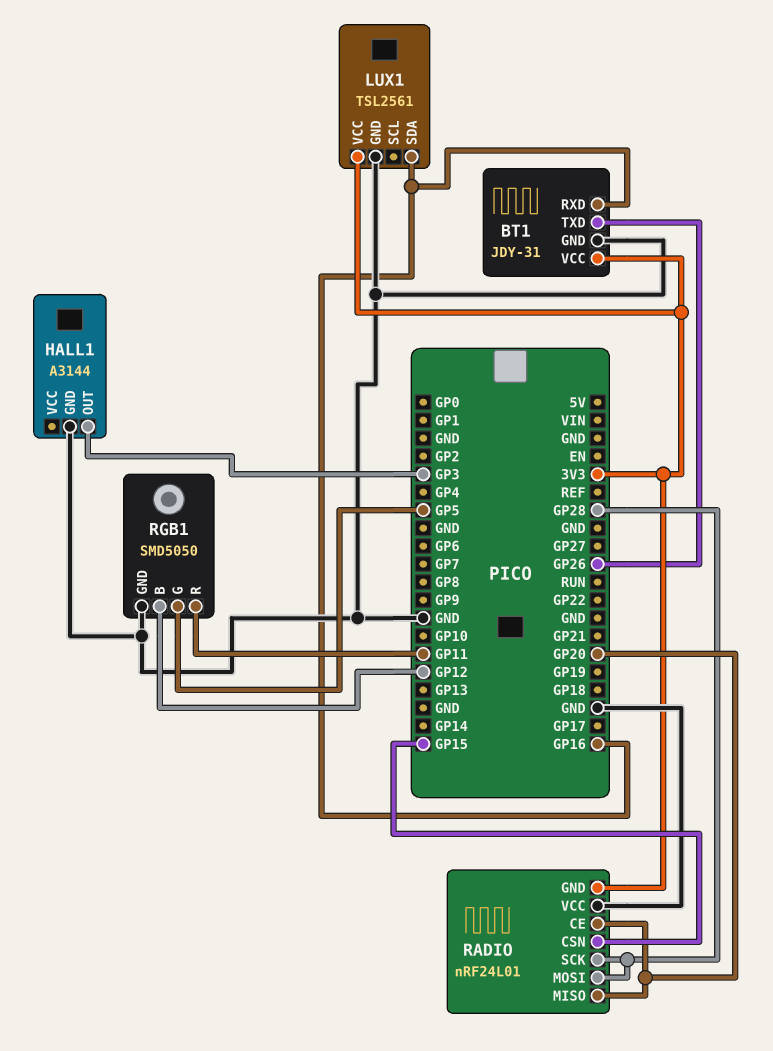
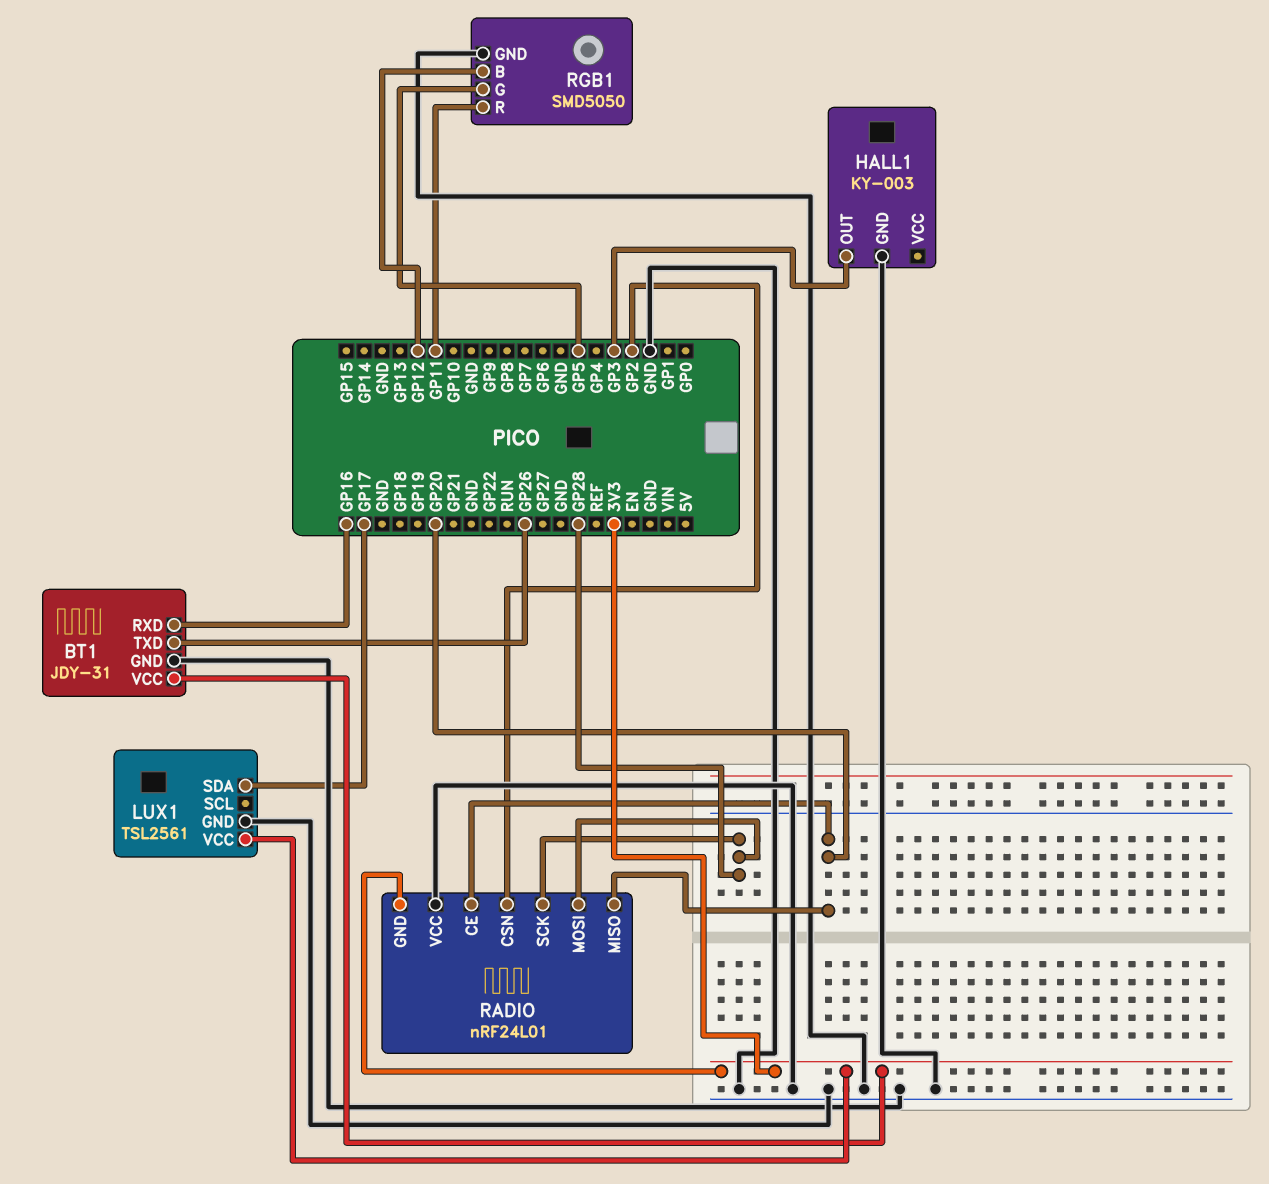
HALL1: A3144 -> KY-003
LUX1 pin SDA: GP16 -> GP17
RADIO pin CSN: GP15 -> GP2

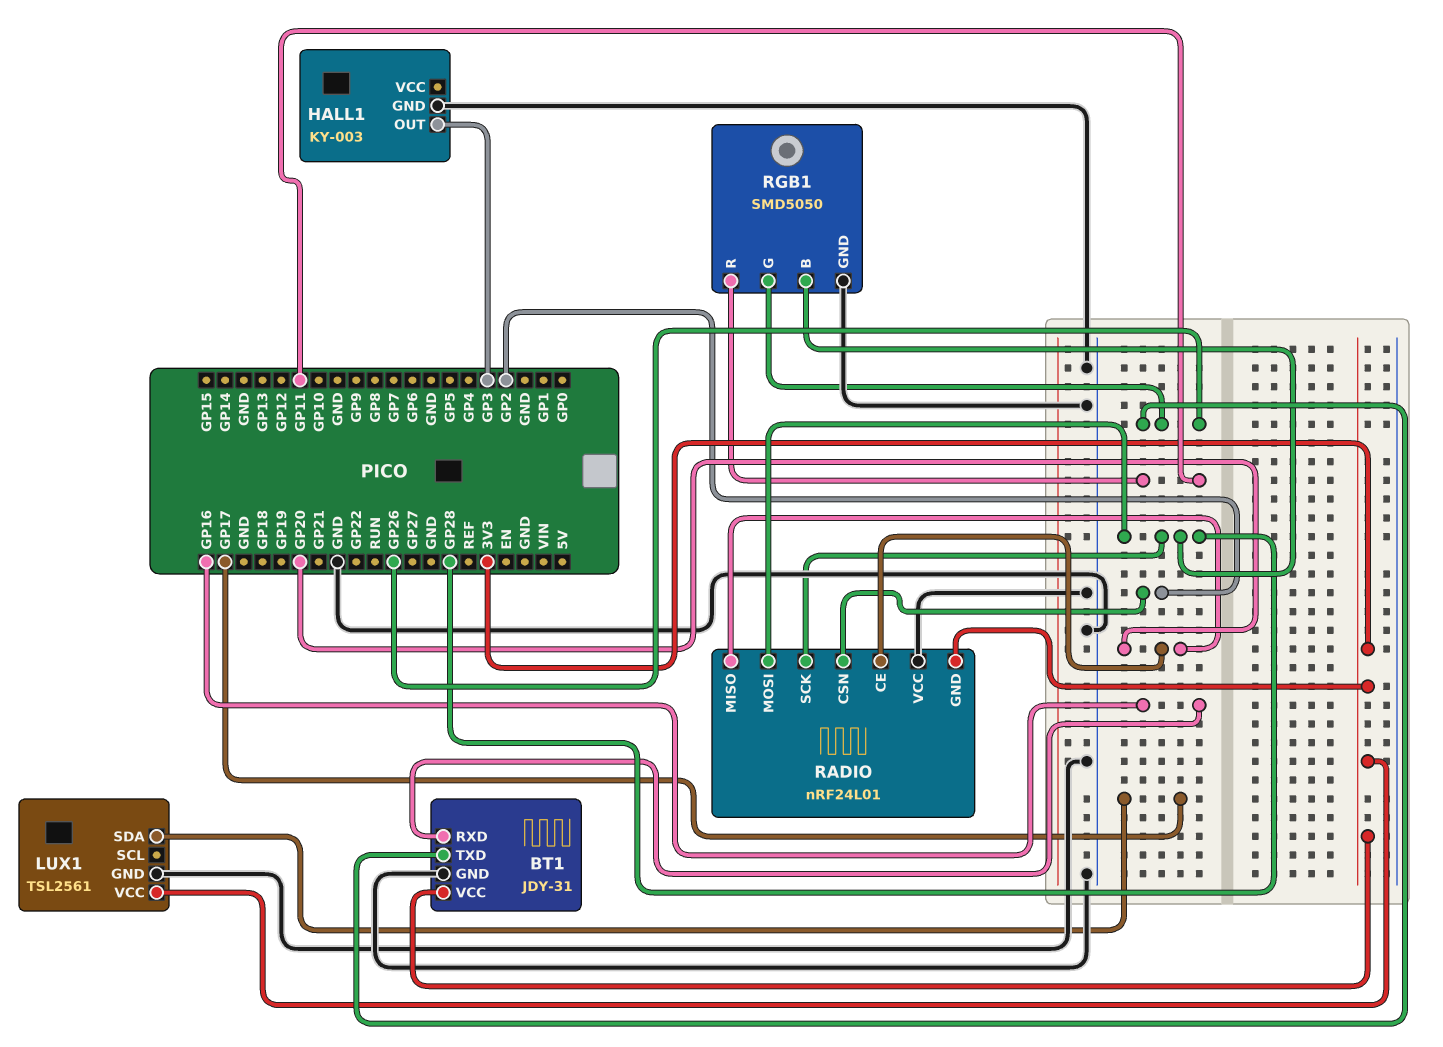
RGB1 pin B: GP12 -> GP28
RGB1 pin G: GP5 -> GP26

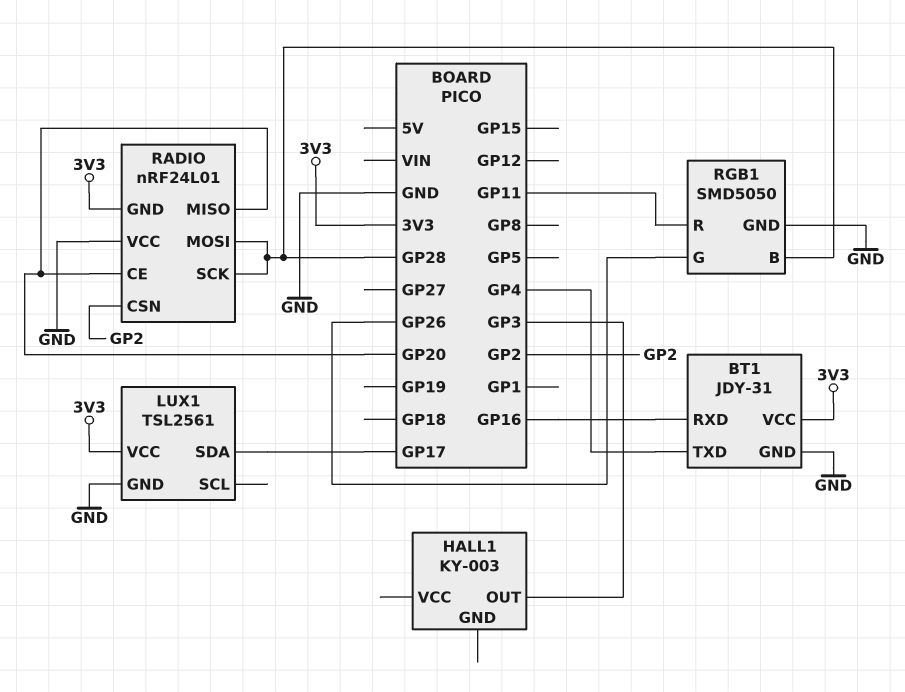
BT1 pin TXD: GP26 -> GP4
HALL1 pin GND: GND -> none

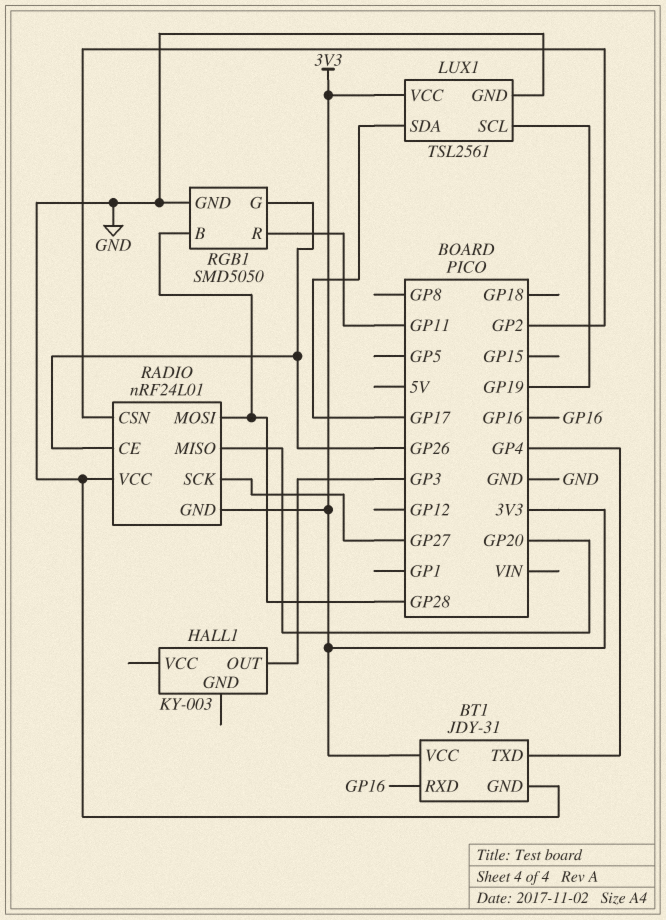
LUX1 pin SCL: none -> GP19
RADIO pin CE: GP20 -> GP26
RADIO pin SCK: GP28 -> GP27

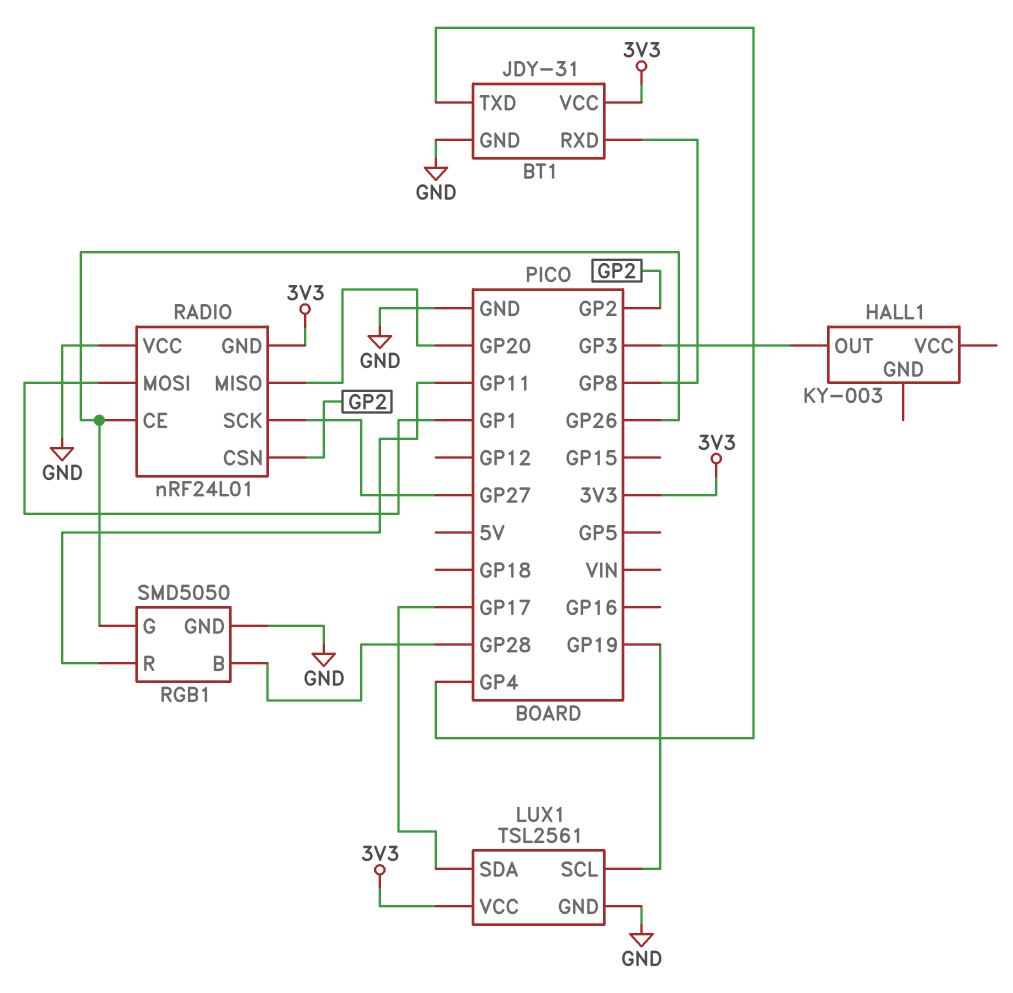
BT1 pin RXD: GP16 -> GP8
RADIO pin MOSI: GP28 -> GP1

